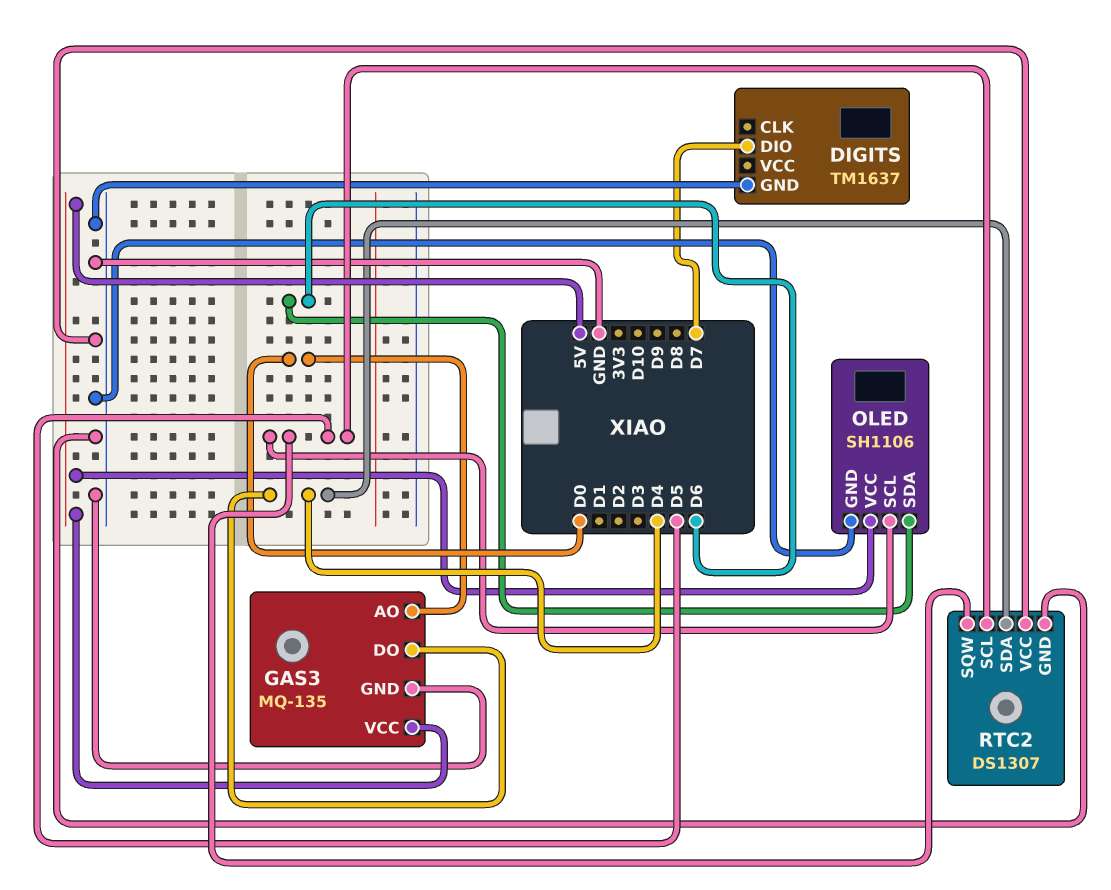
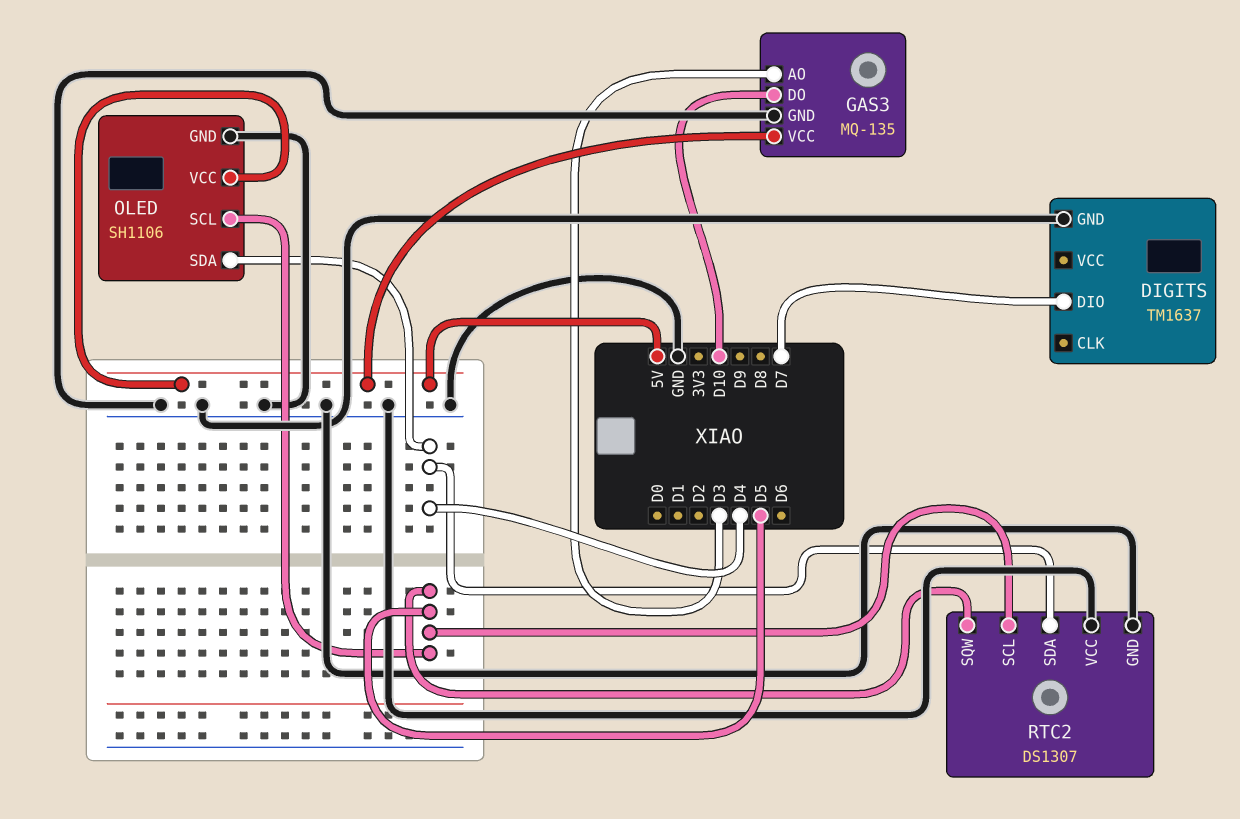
GAS3 pin AO: D0 -> D3
GAS3 pin DO: D4 -> D10
OLED pin SDA: D6 -> D4

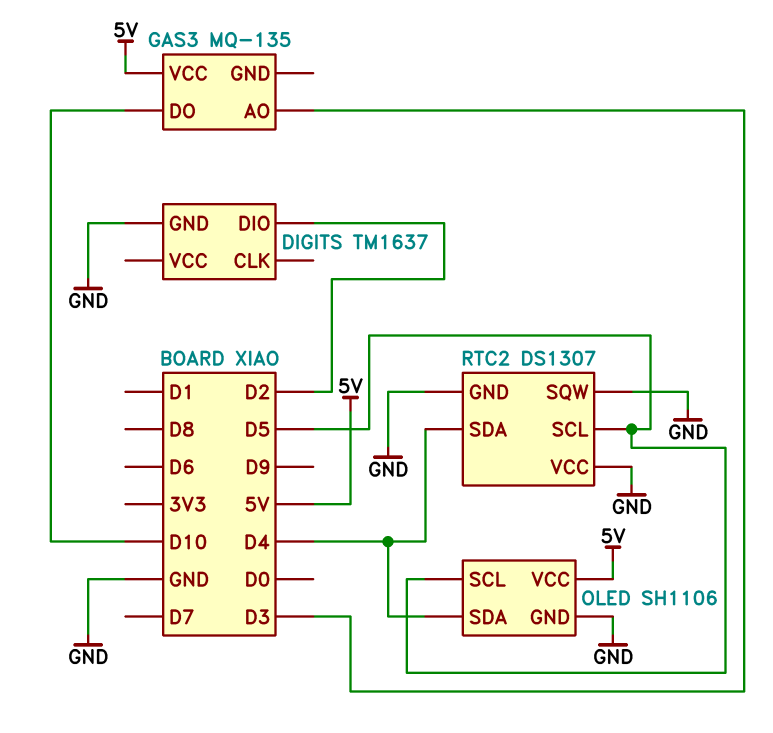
DIGITS pin DIO: D7 -> D2
GAS3 pin GND: GND -> none
RTC2 pin SQW: D5 -> GND

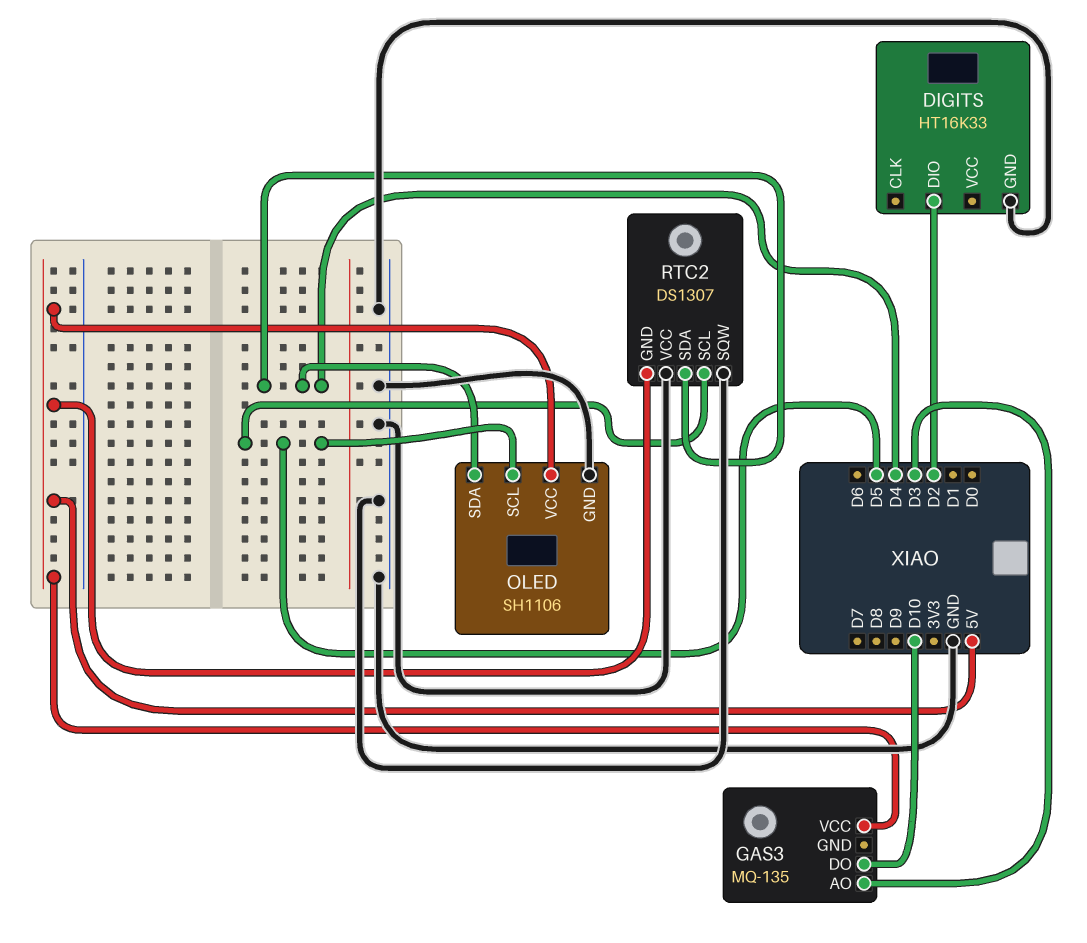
DIGITS: TM1637 -> HT16K33
RTC2 pin GND: GND -> 5V

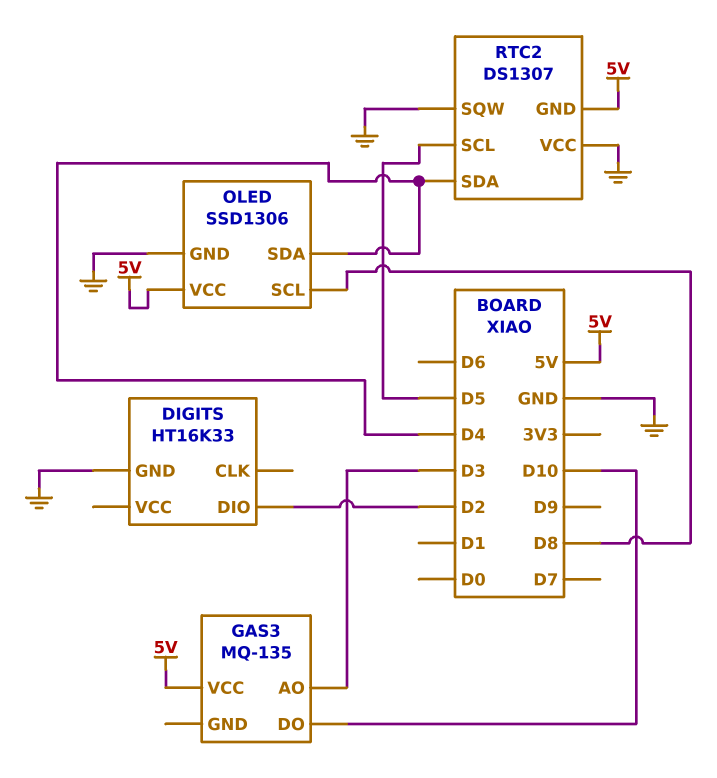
OLED: SH1106 -> SSD1306
OLED pin SCL: D5 -> D8

